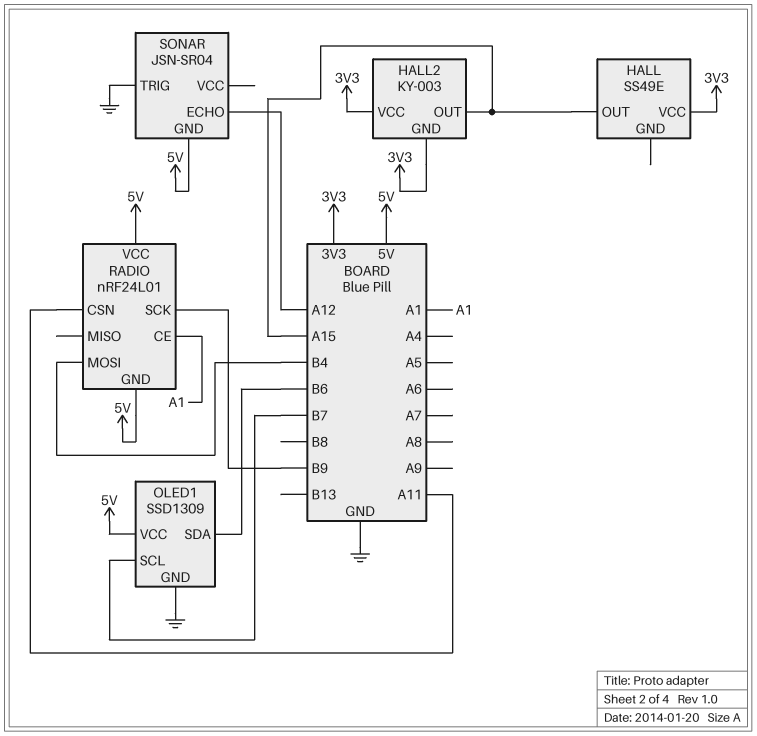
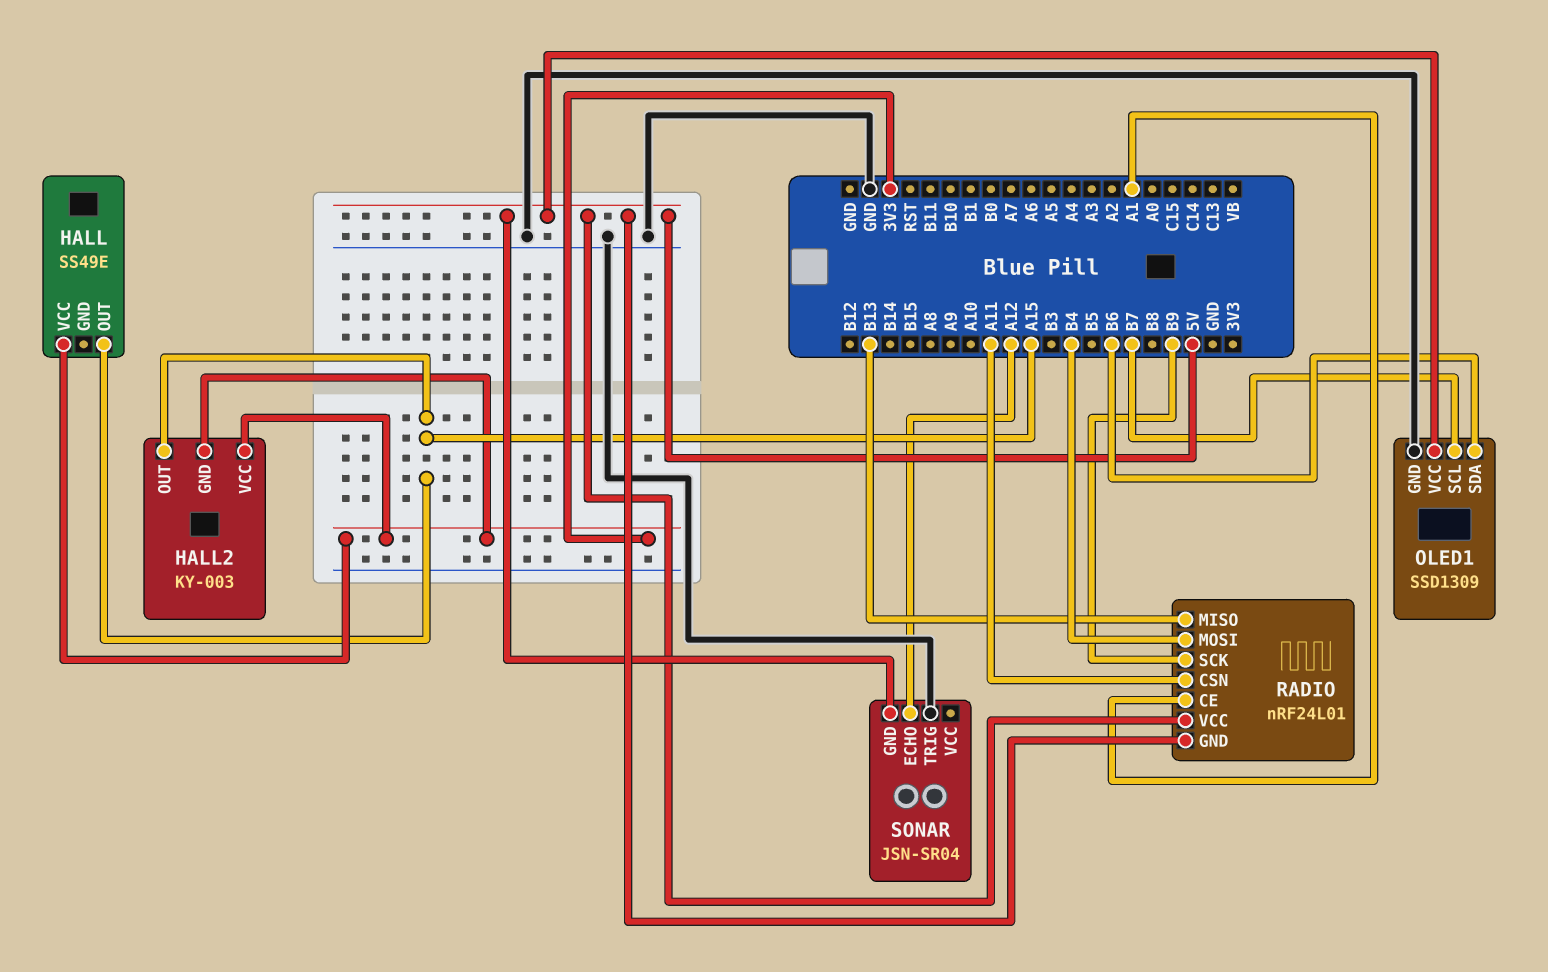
RADIO pin MISO: none -> B13

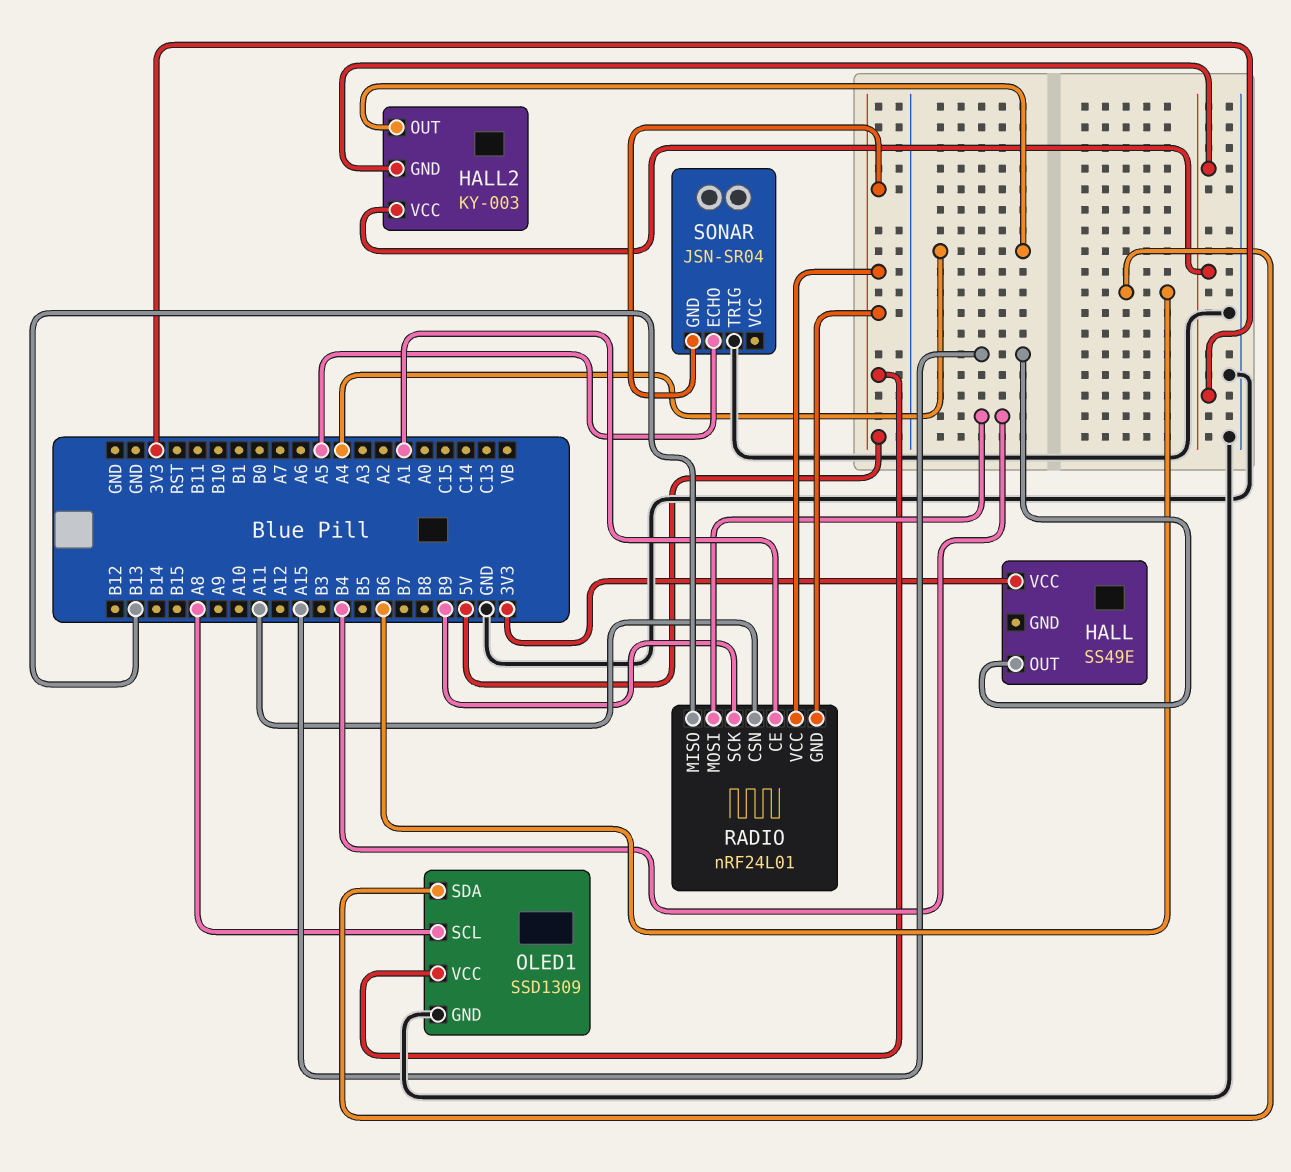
HALL2 pin OUT: A15 -> A4
OLED1 pin SCL: B7 -> A8
SONAR pin ECHO: A12 -> A5

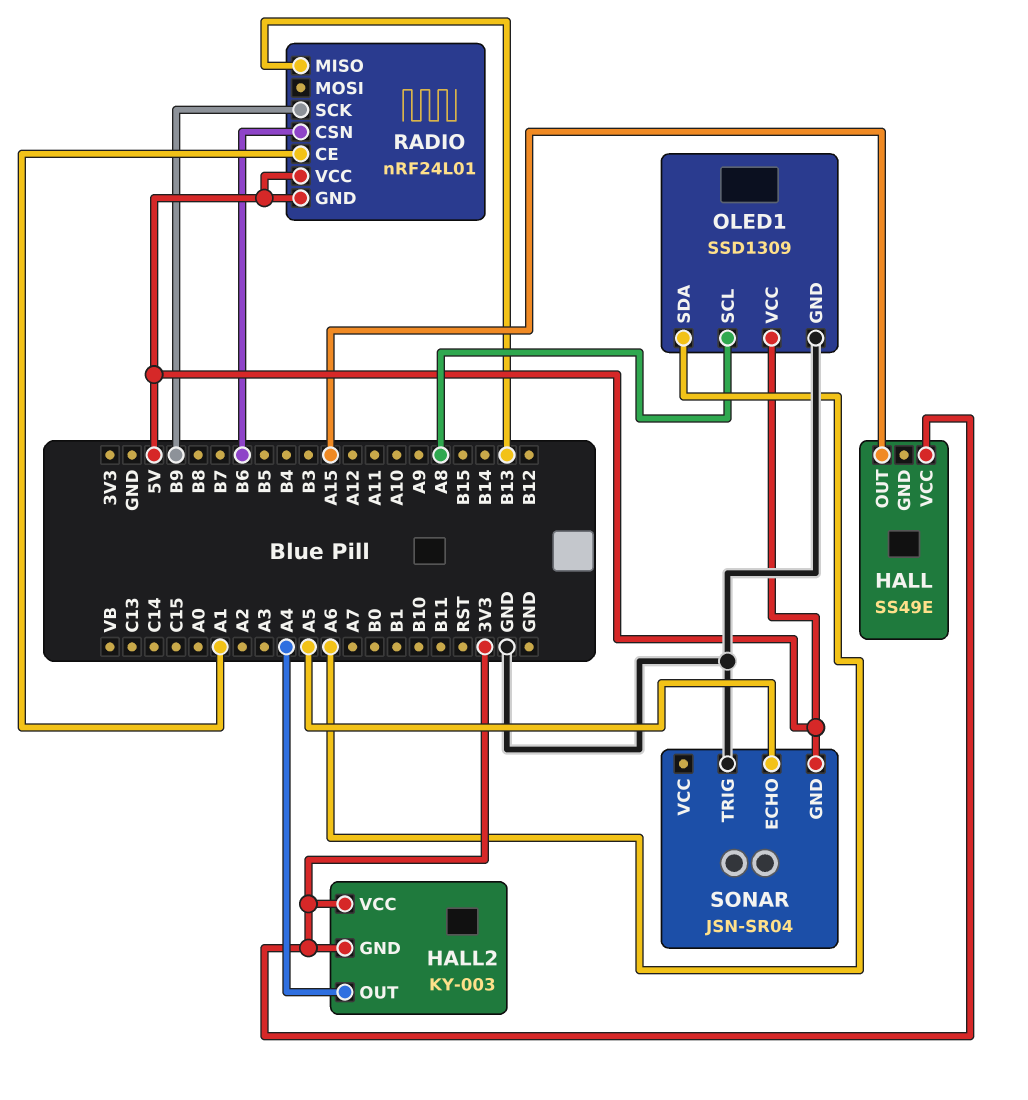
OLED1 pin SDA: B6 -> A6
RADIO pin CSN: A11 -> B6
RADIO pin MOSI: B4 -> none

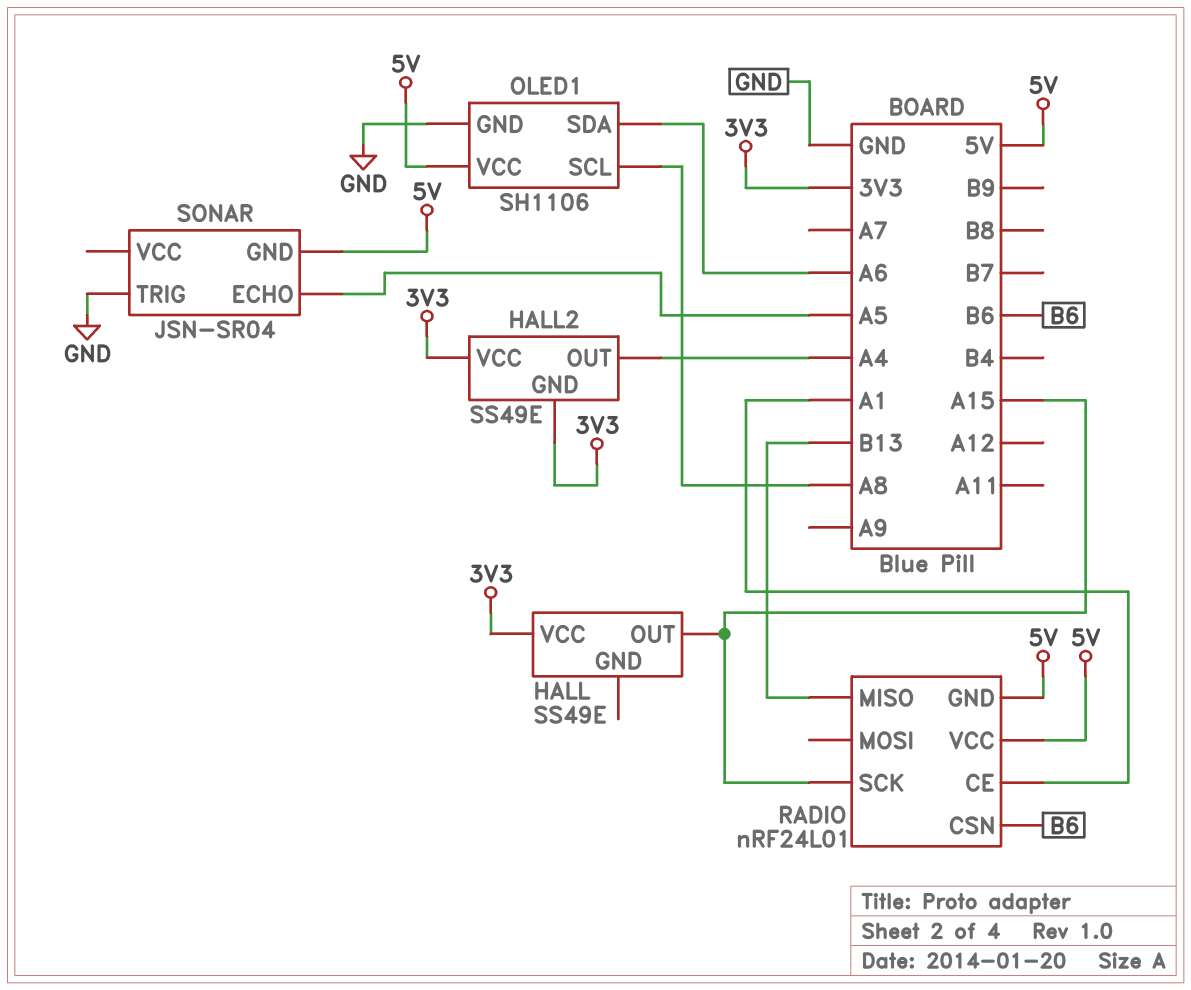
HALL2: KY-003 -> SS49E
OLED1: SSD1309 -> SH1106
RADIO pin SCK: B9 -> A15

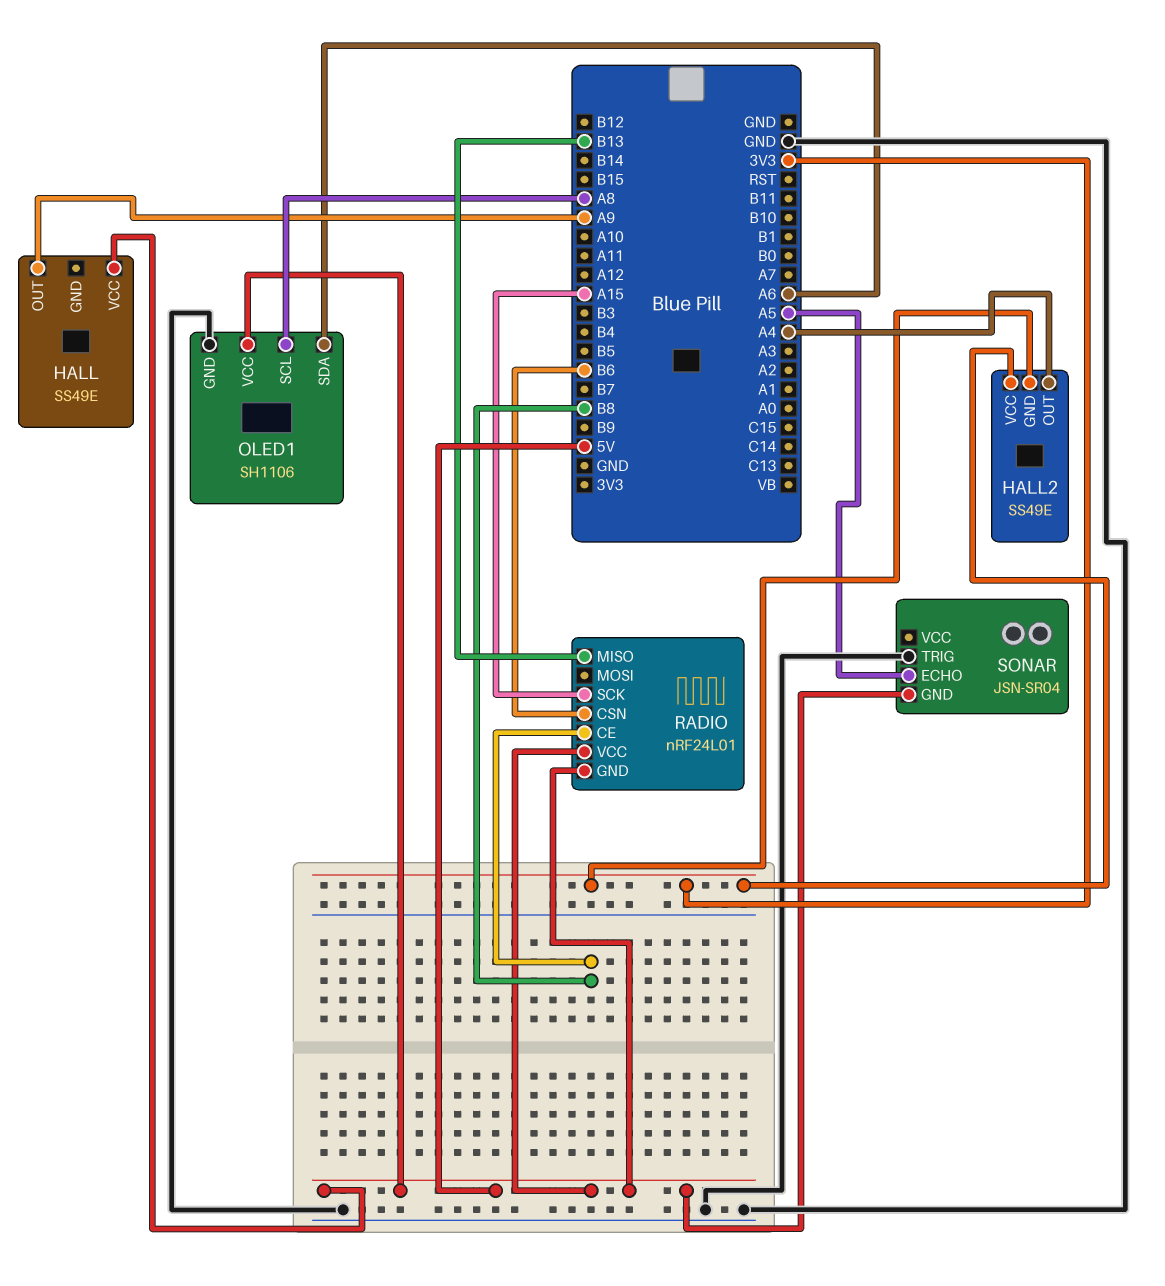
HALL pin OUT: A15 -> A9
HALL pin VCC: 3V3 -> 5V
RADIO pin CE: A1 -> B8

